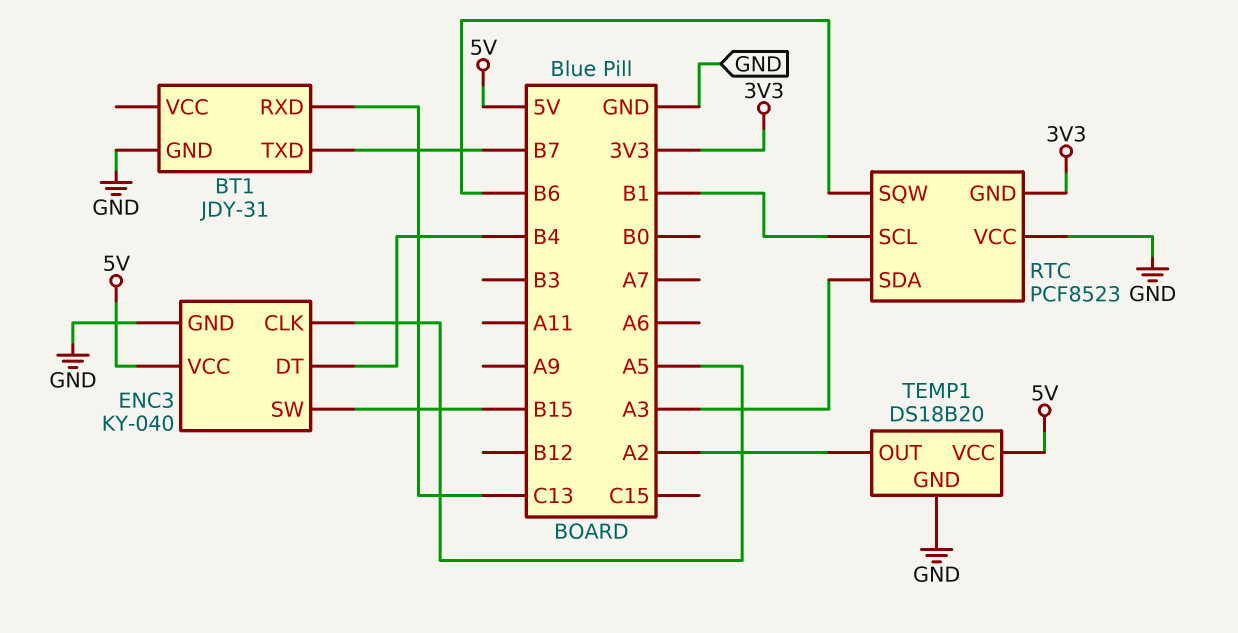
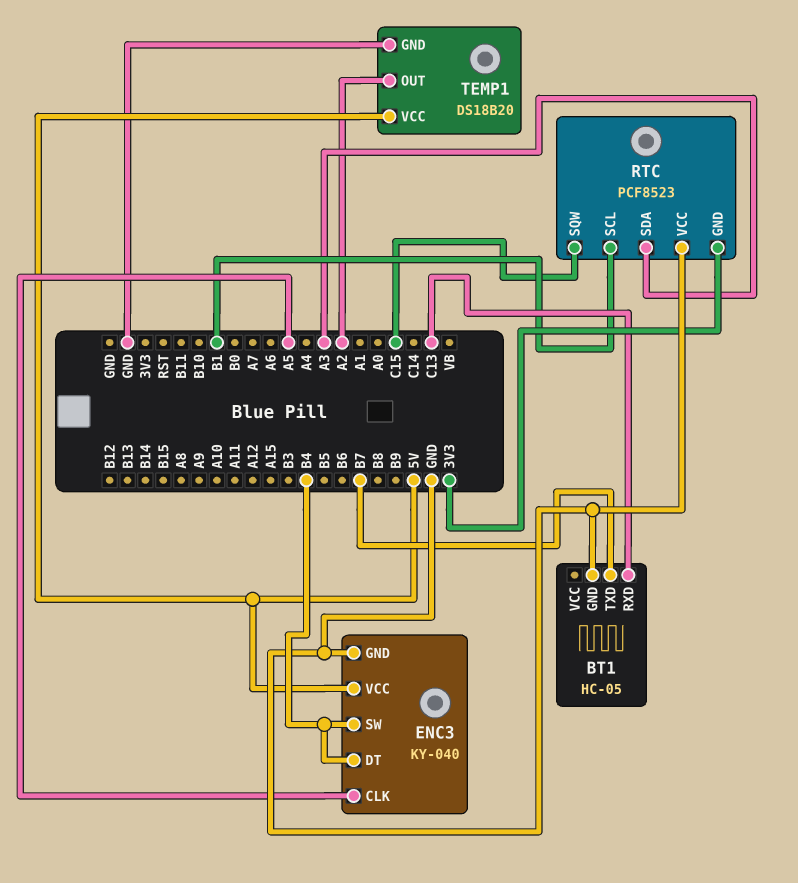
BT1: JDY-31 -> HC-05
ENC3 pin SW: B15 -> B4
RTC pin SQW: B6 -> C15

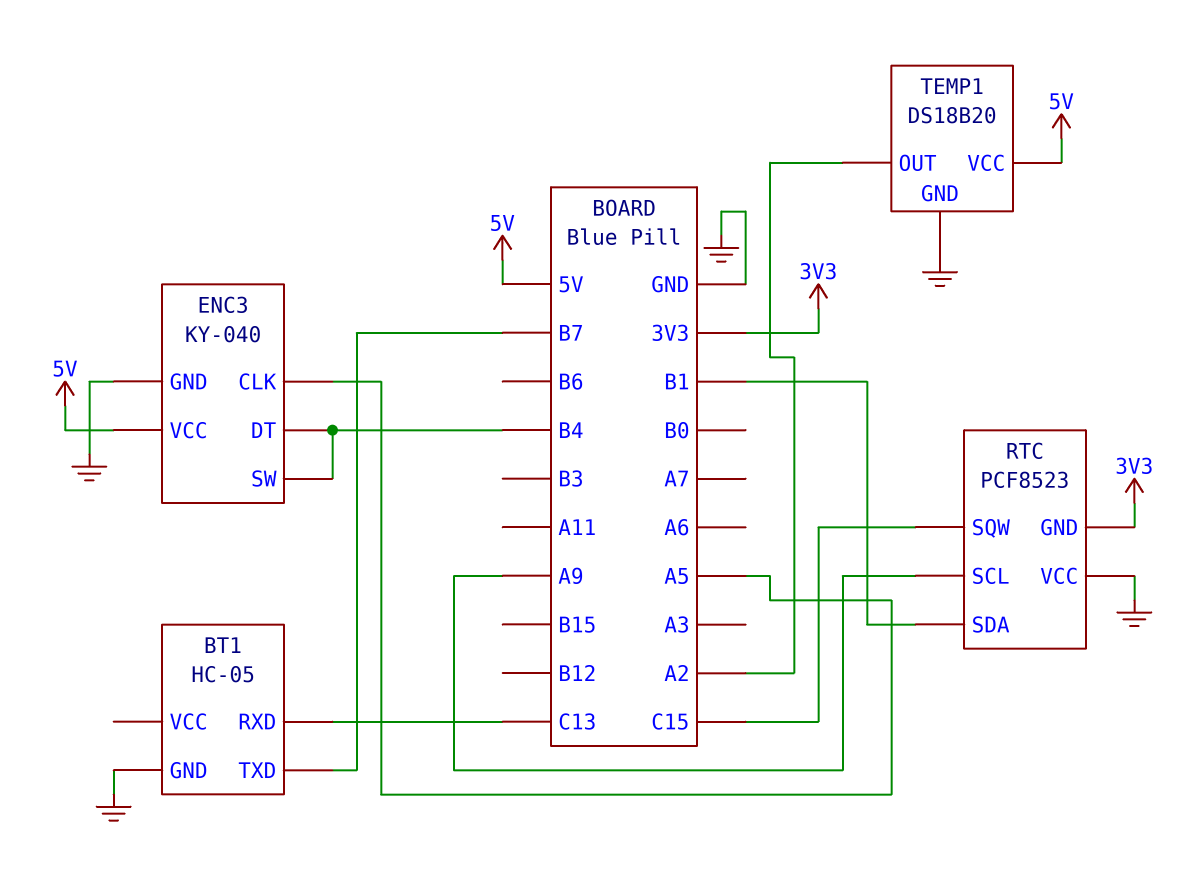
RTC pin SCL: B1 -> A9
RTC pin SDA: A3 -> B1

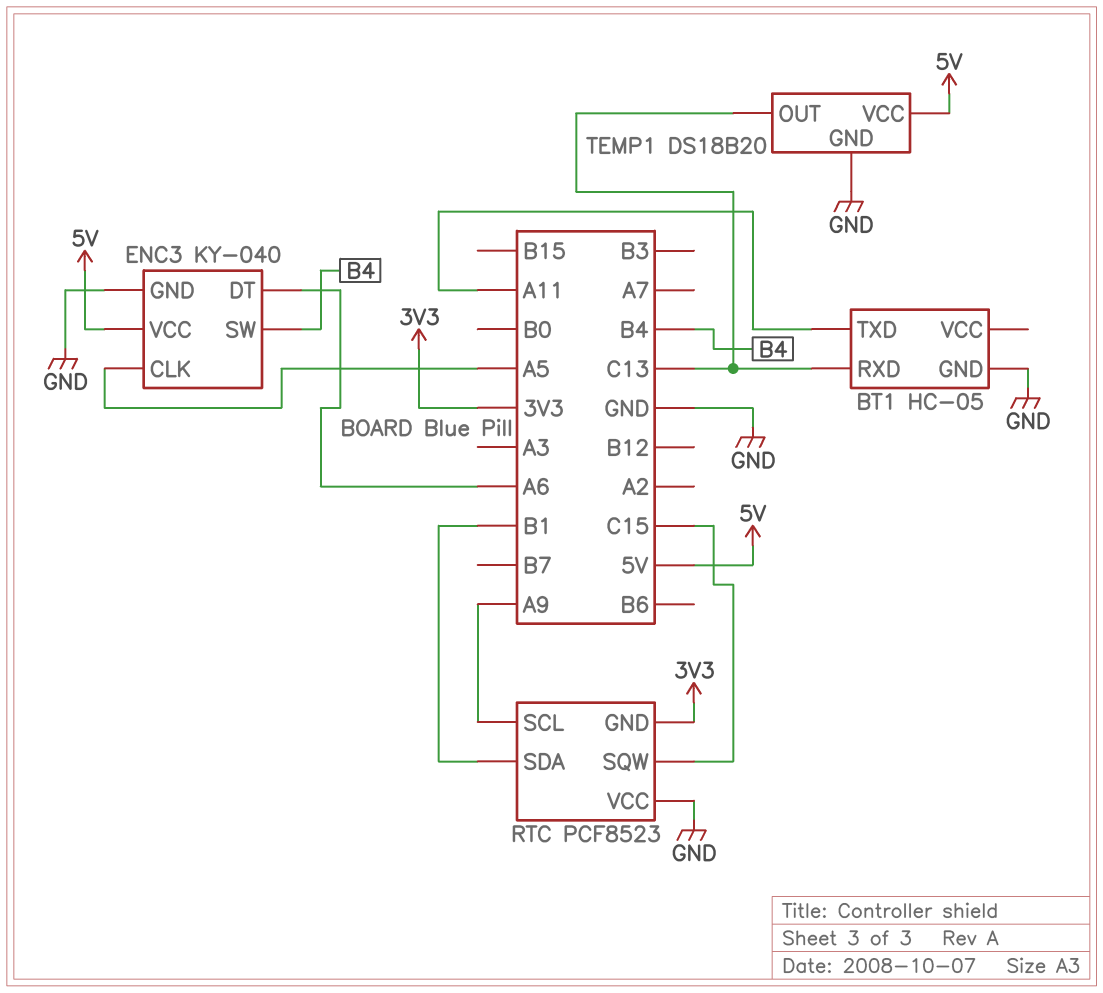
BT1 pin TXD: B7 -> A11
ENC3 pin DT: B4 -> A6
TEMP1 pin OUT: A2 -> C13

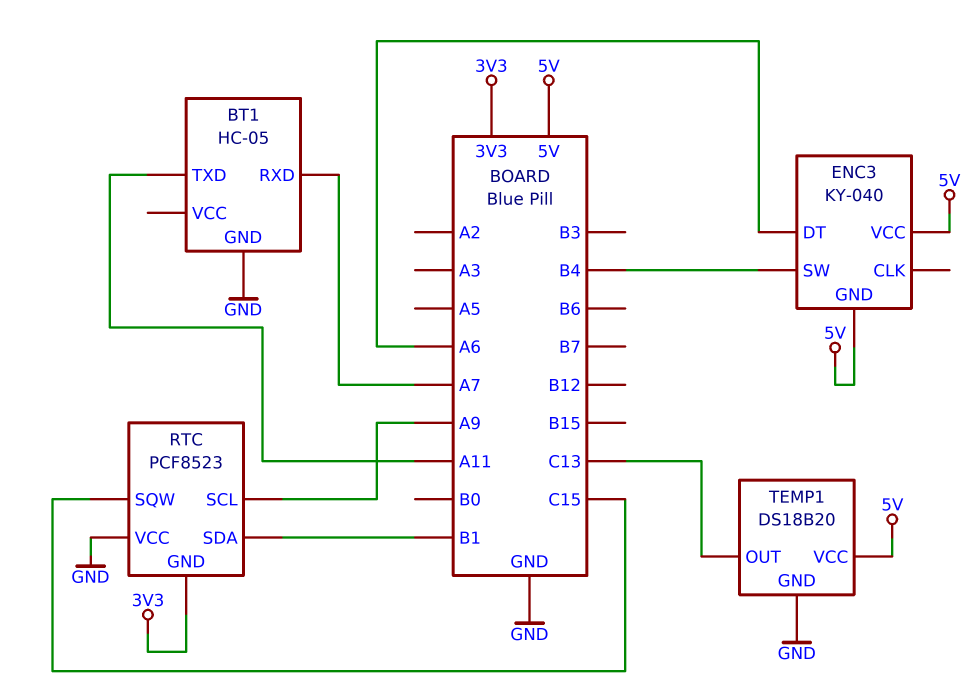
BT1 pin RXD: C13 -> A7
ENC3 pin CLK: A5 -> none
ENC3 pin GND: GND -> 5V

